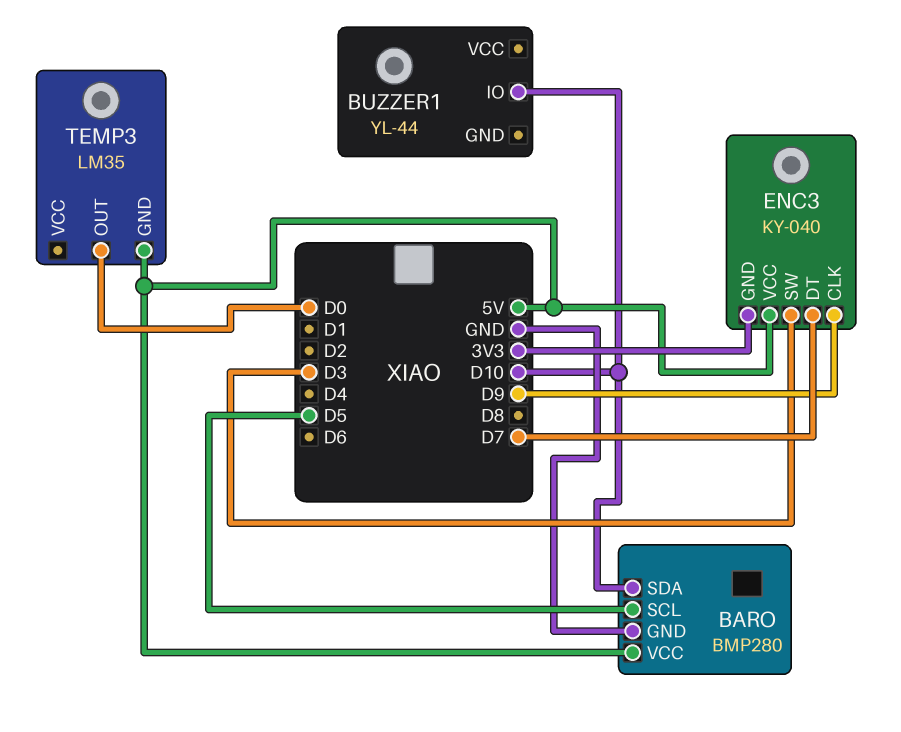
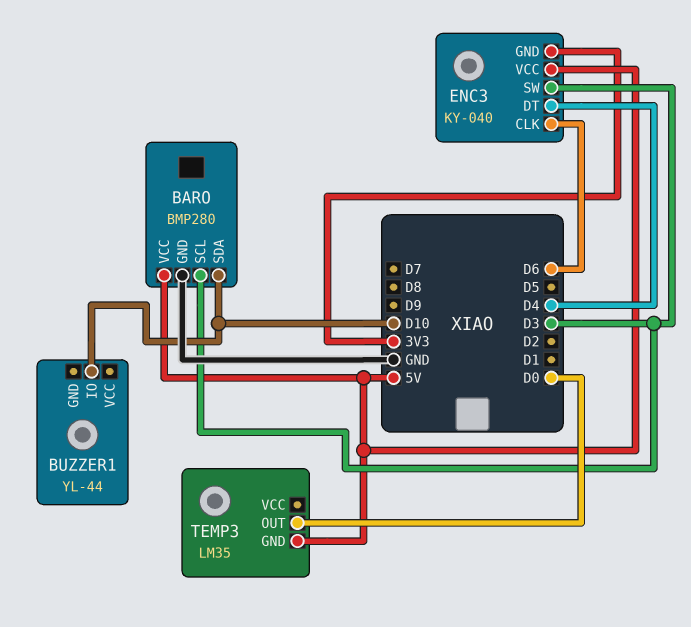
BARO pin SCL: D5 -> D3
ENC3 pin CLK: D9 -> D6
ENC3 pin DT: D7 -> D4

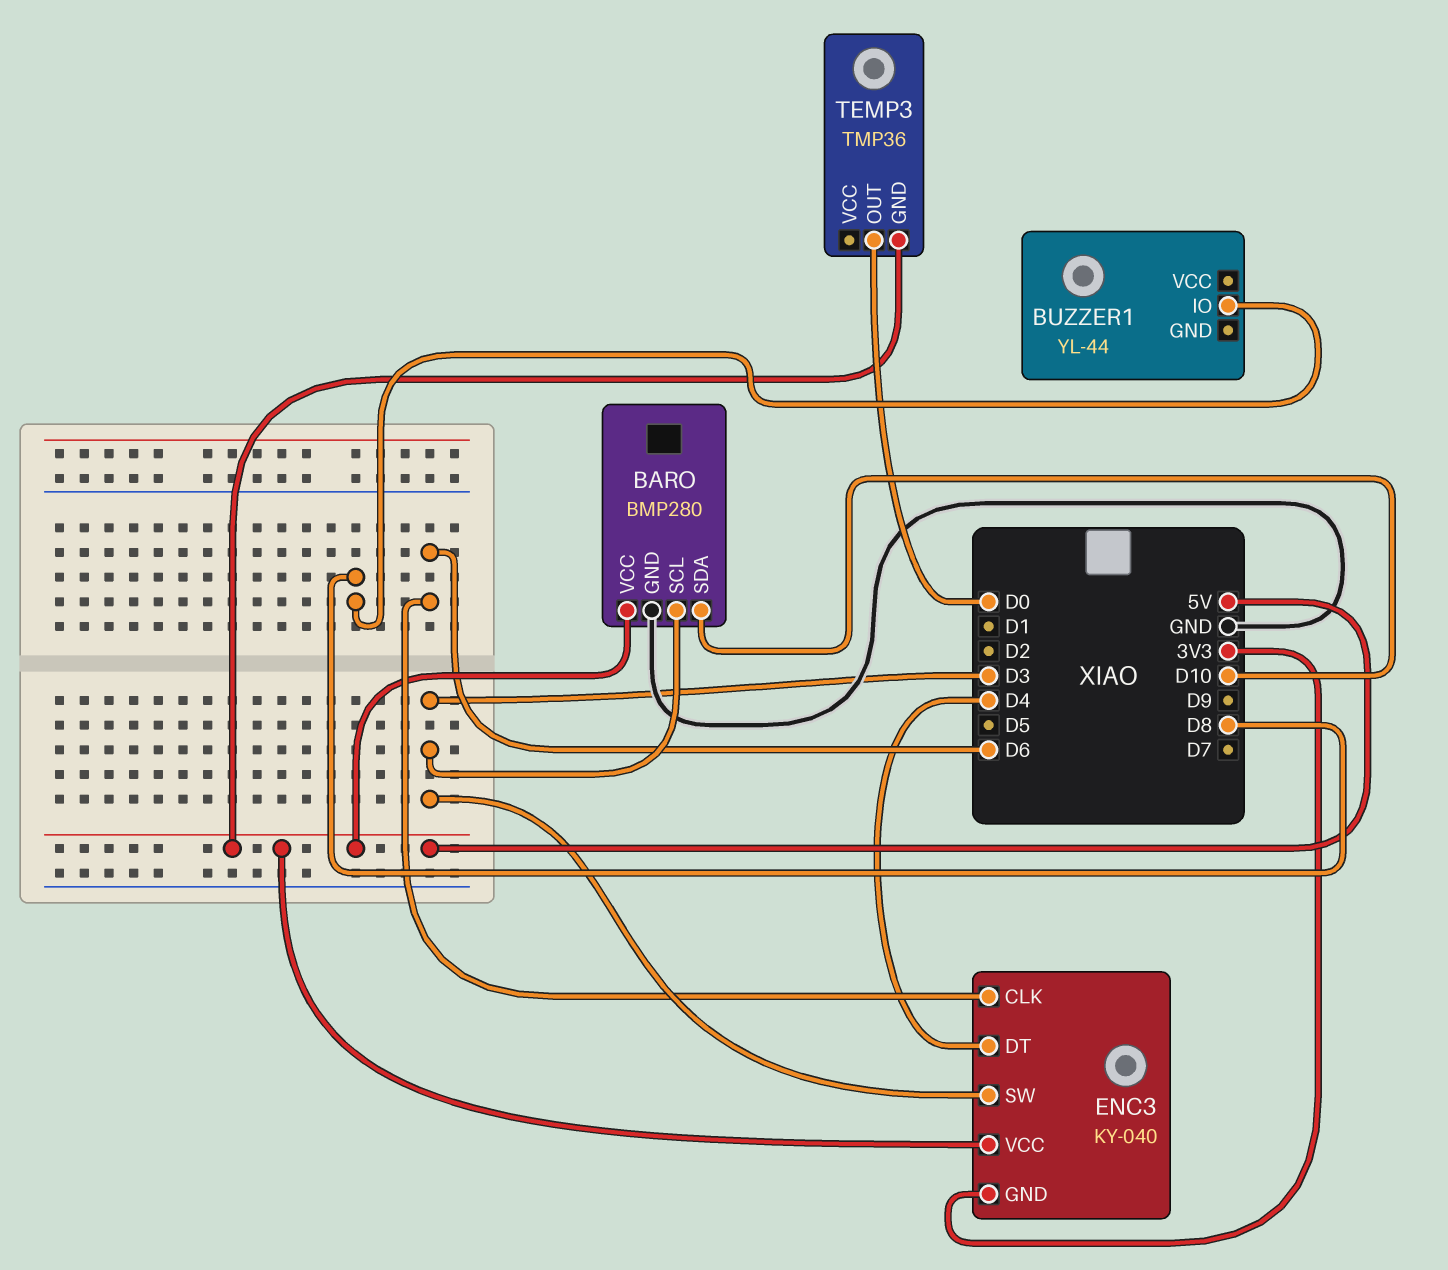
BUZZER1 pin IO: D10 -> D8
TEMP3: LM35 -> TMP36

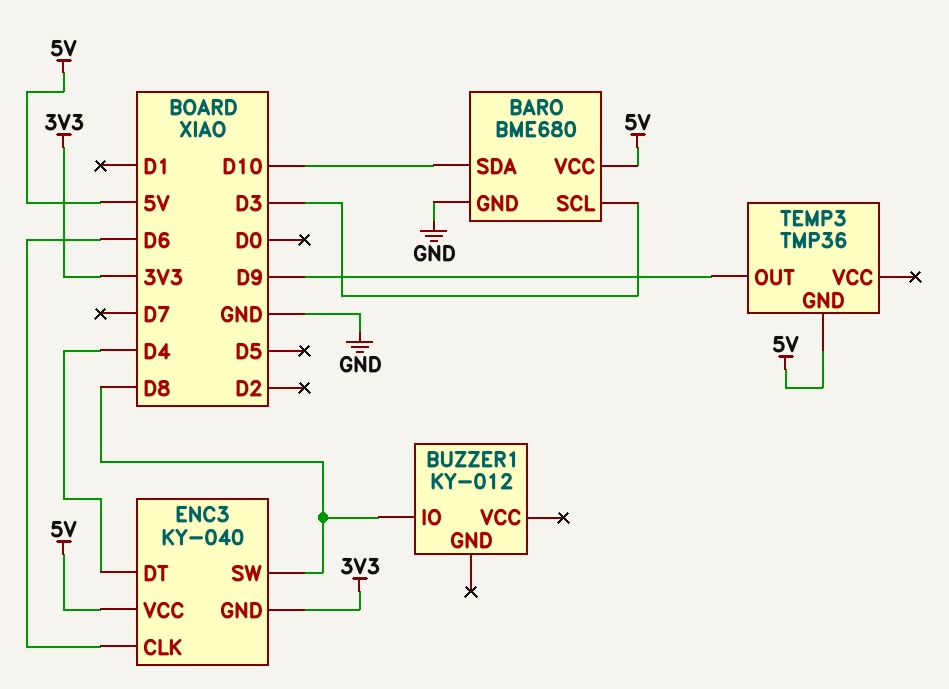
BARO: BMP280 -> BME680
BUZZER1: YL-44 -> KY-012
ENC3 pin SW: D3 -> D8
TEMP3 pin OUT: D0 -> D9

